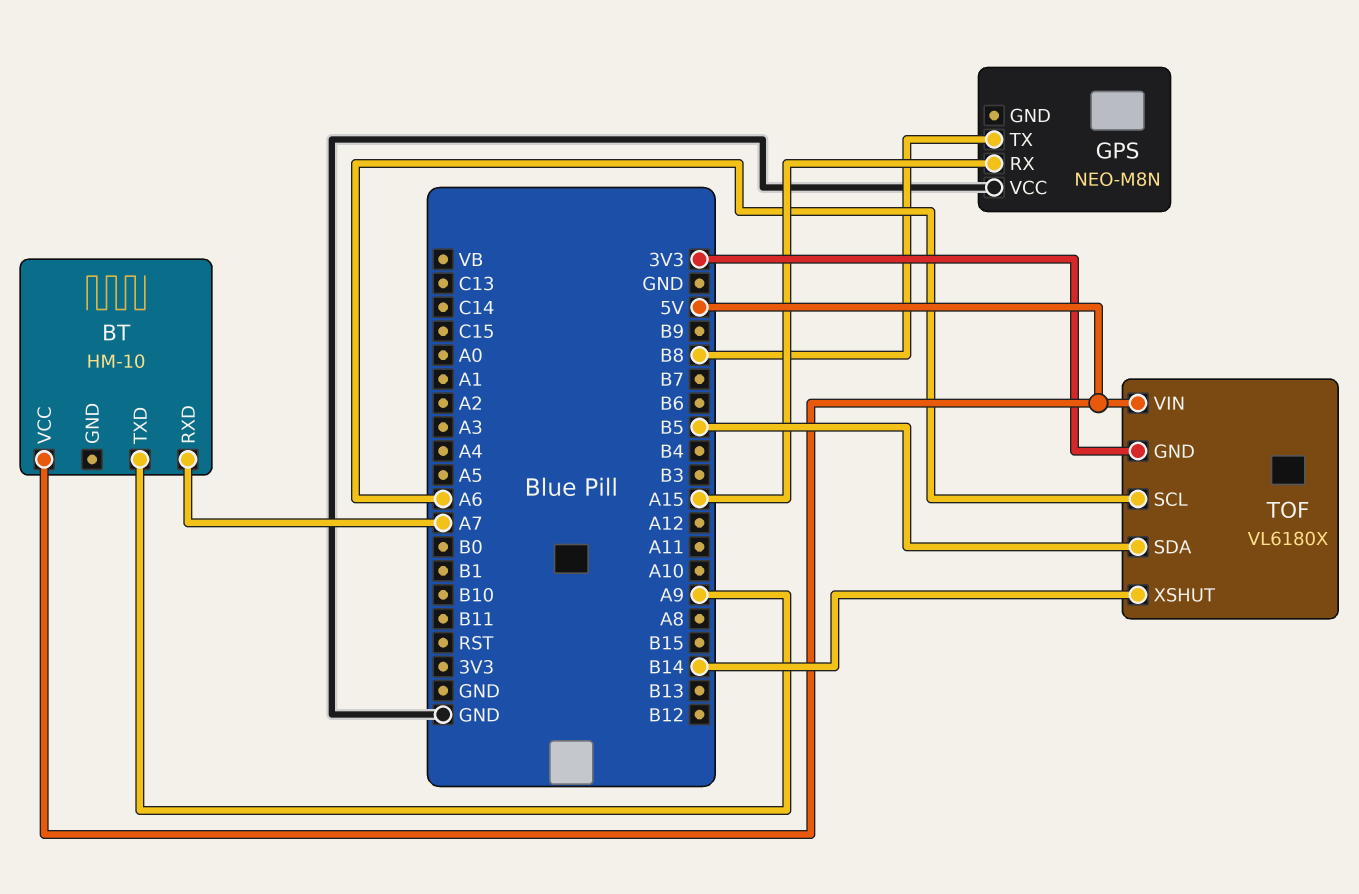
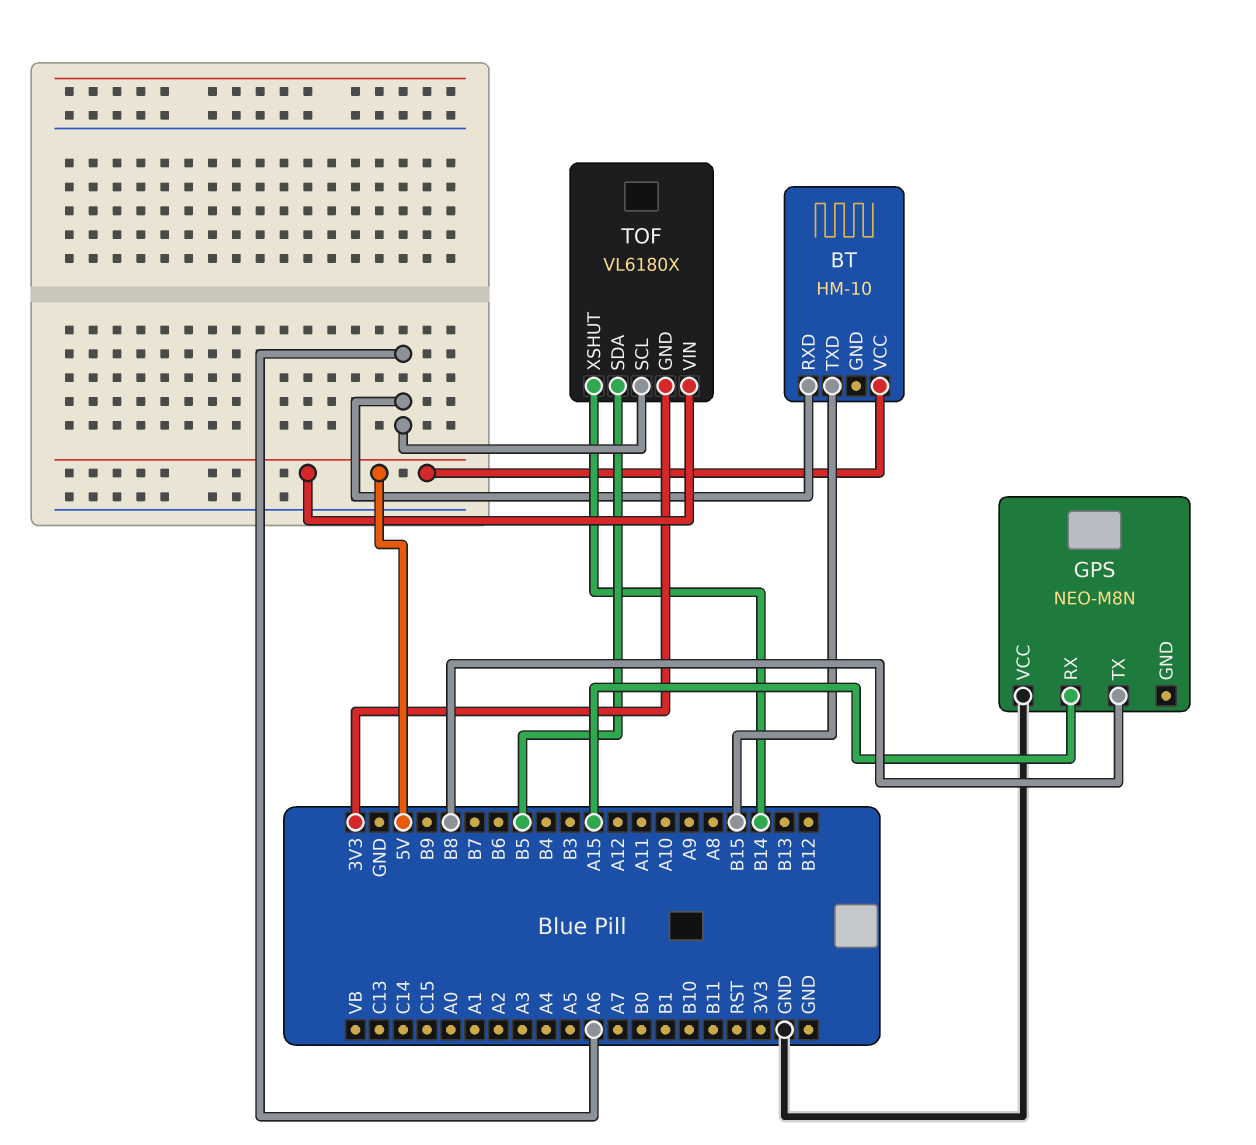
BT pin RXD: A7 -> A6
BT pin TXD: A9 -> B15

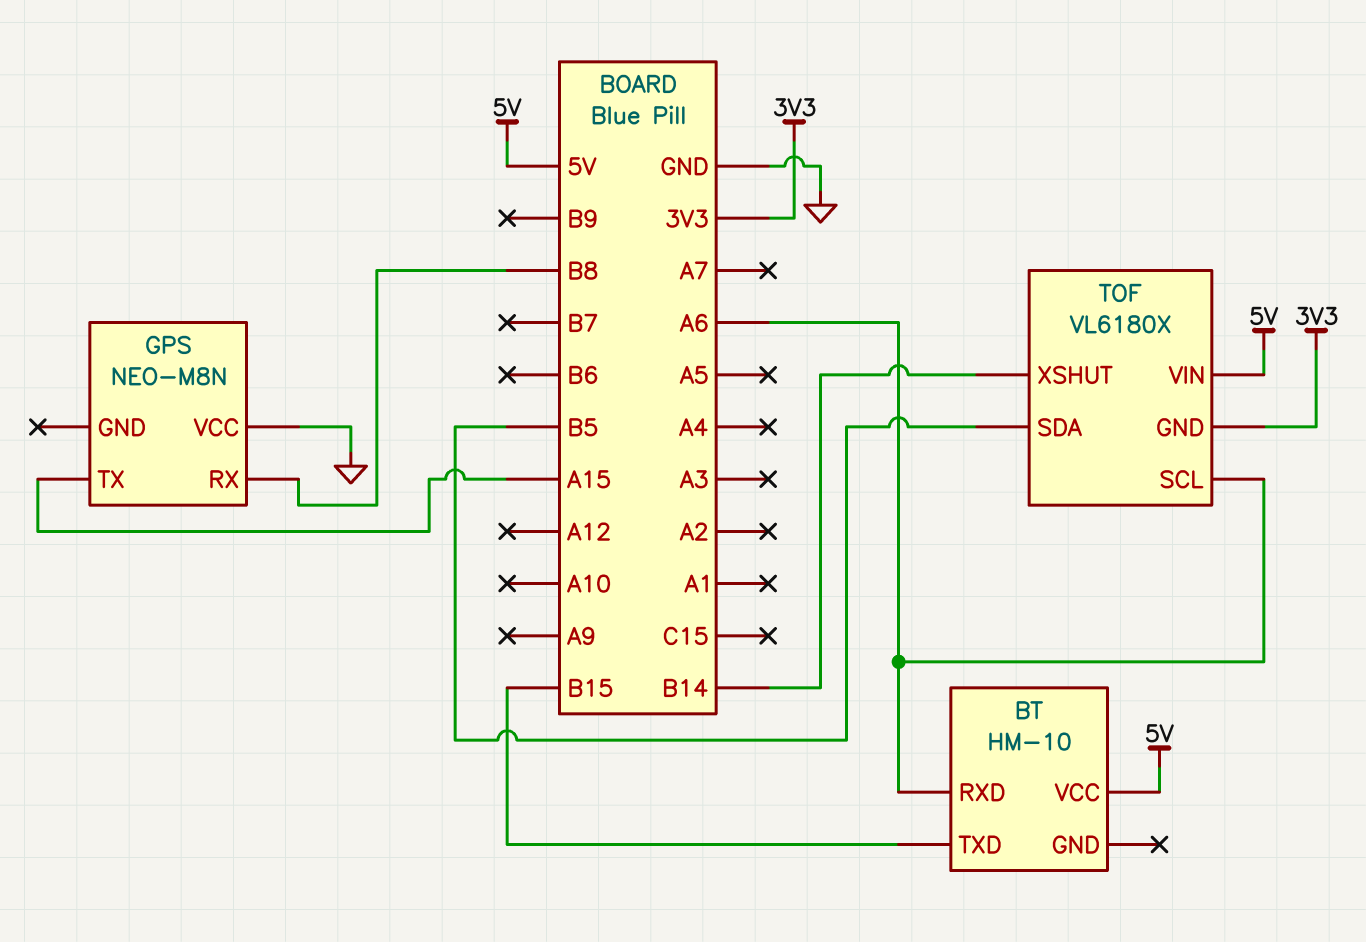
GPS pin RX: A15 -> B8
GPS pin TX: B8 -> A15

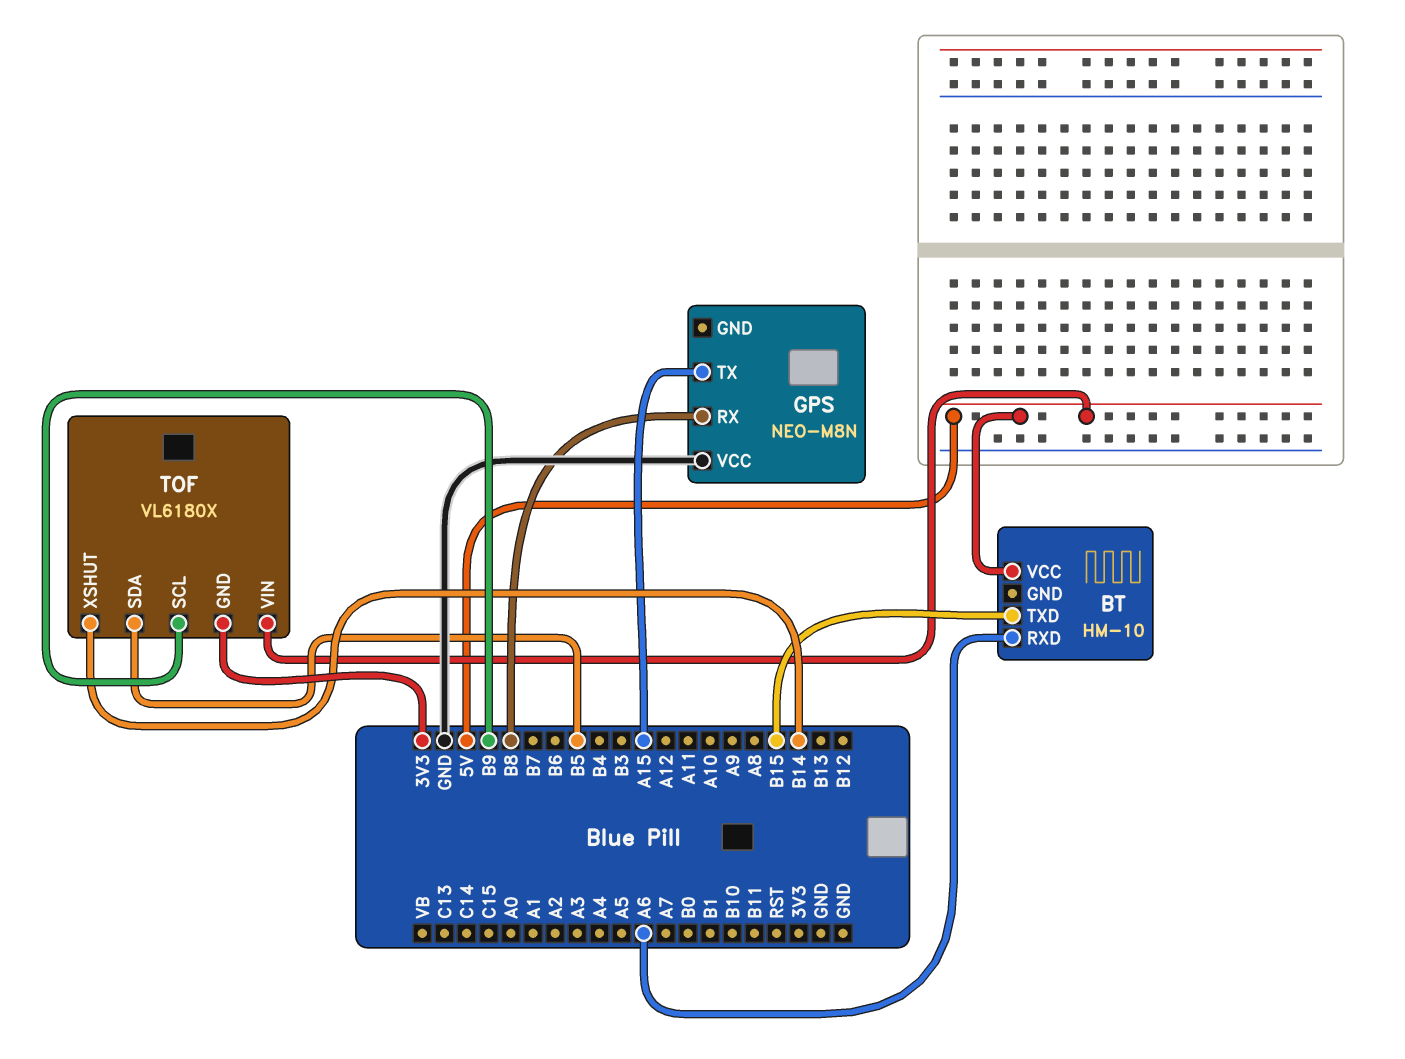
TOF pin SCL: A6 -> B9

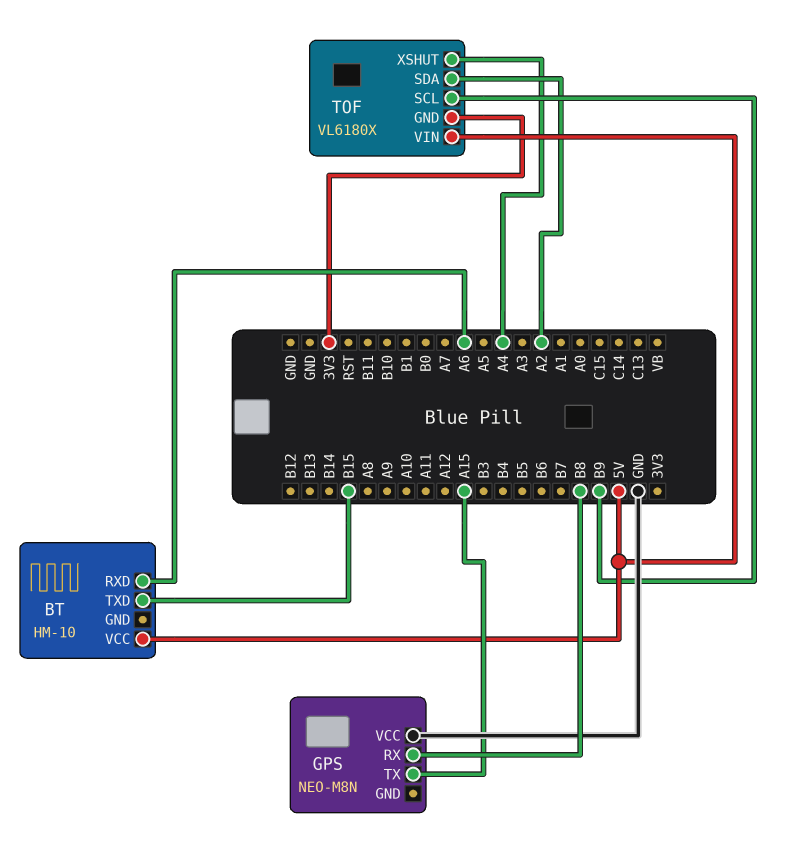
TOF pin SDA: B5 -> A2
TOF pin XSHUT: B14 -> A4

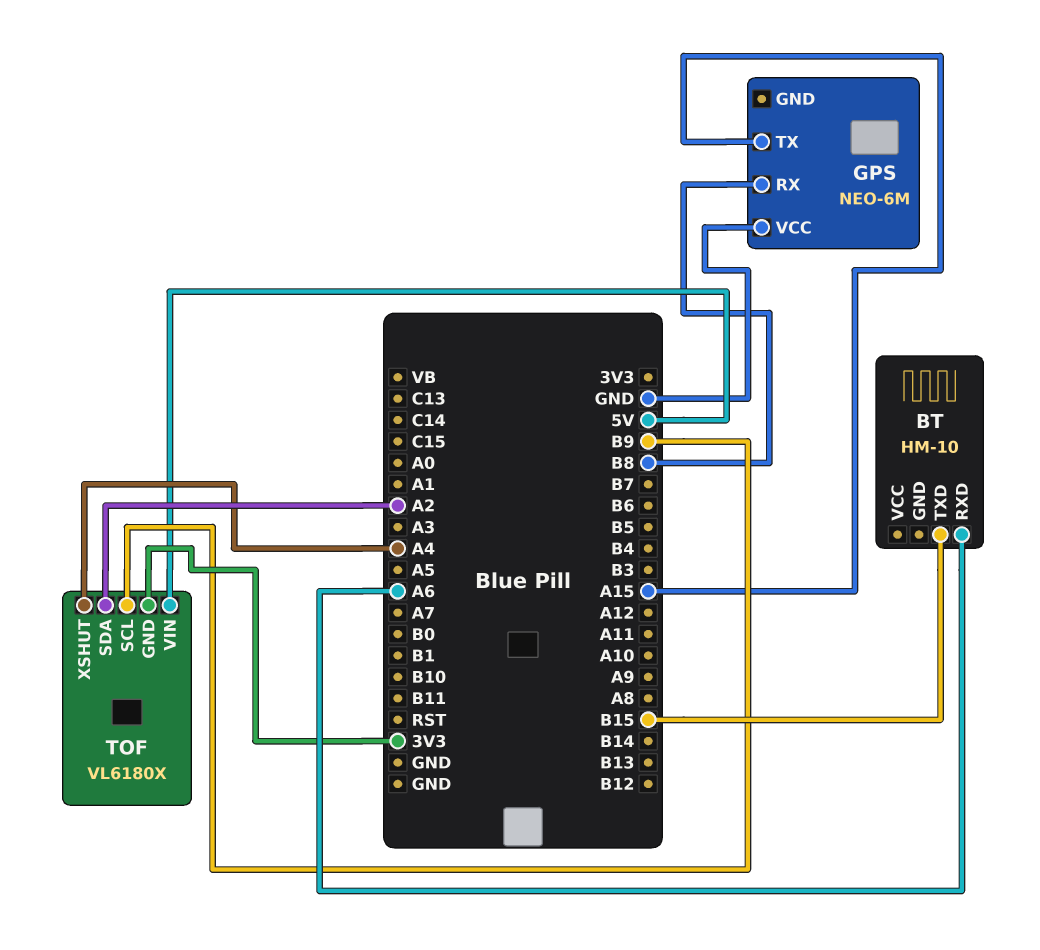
BT pin VCC: 5V -> none
GPS: NEO-M8N -> NEO-6M

